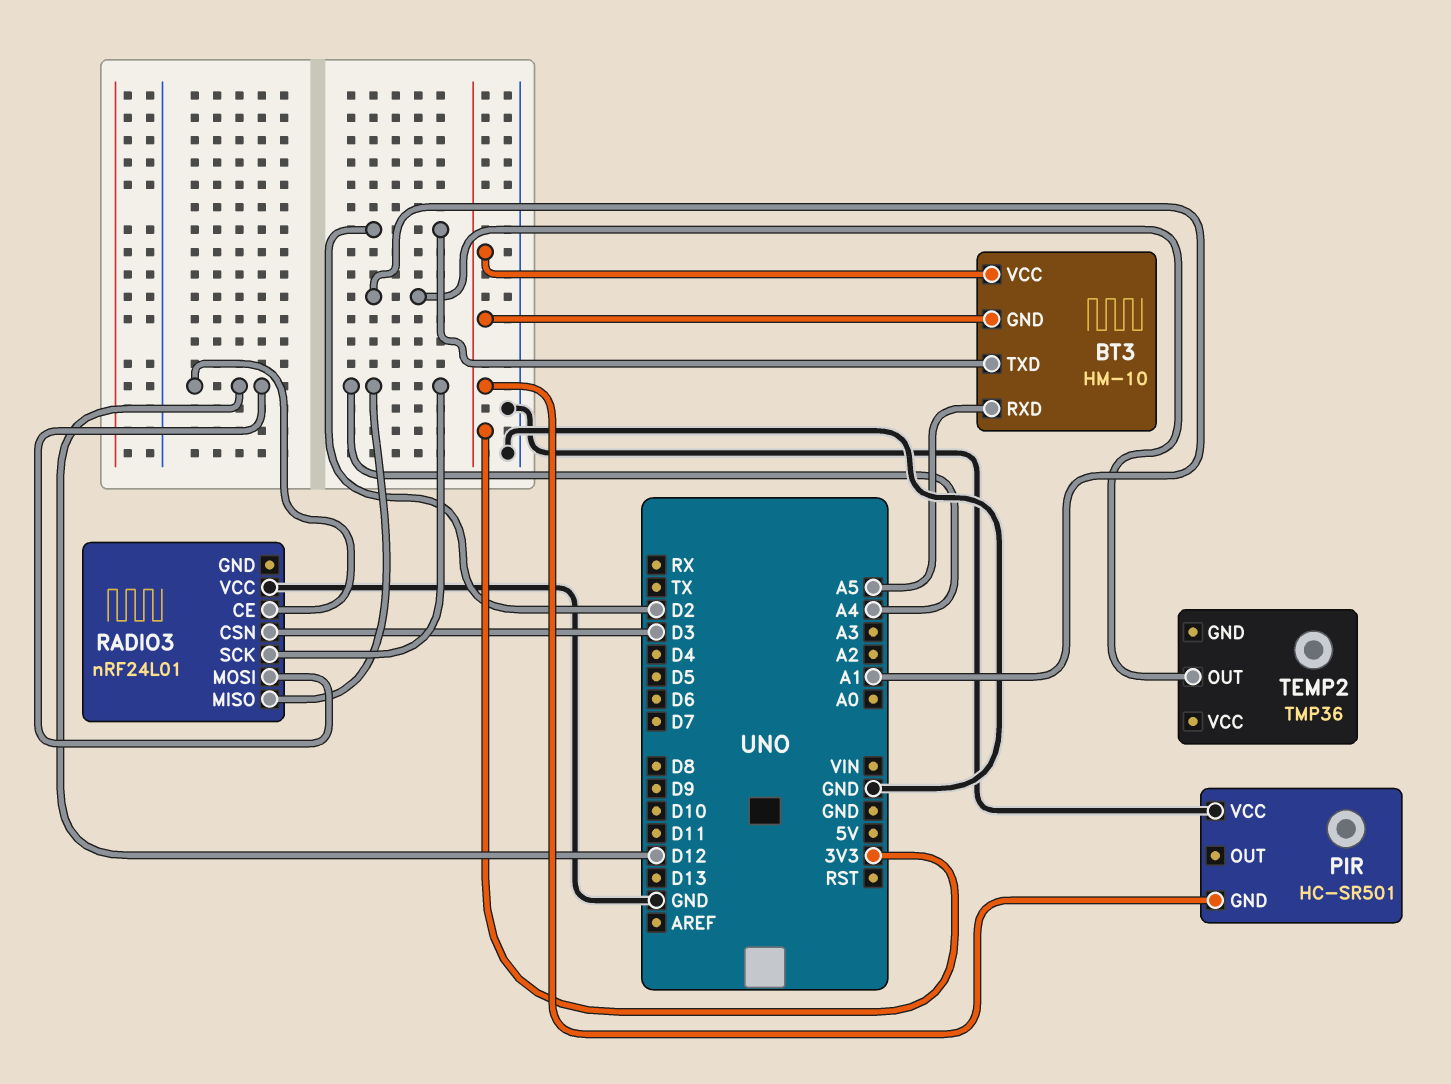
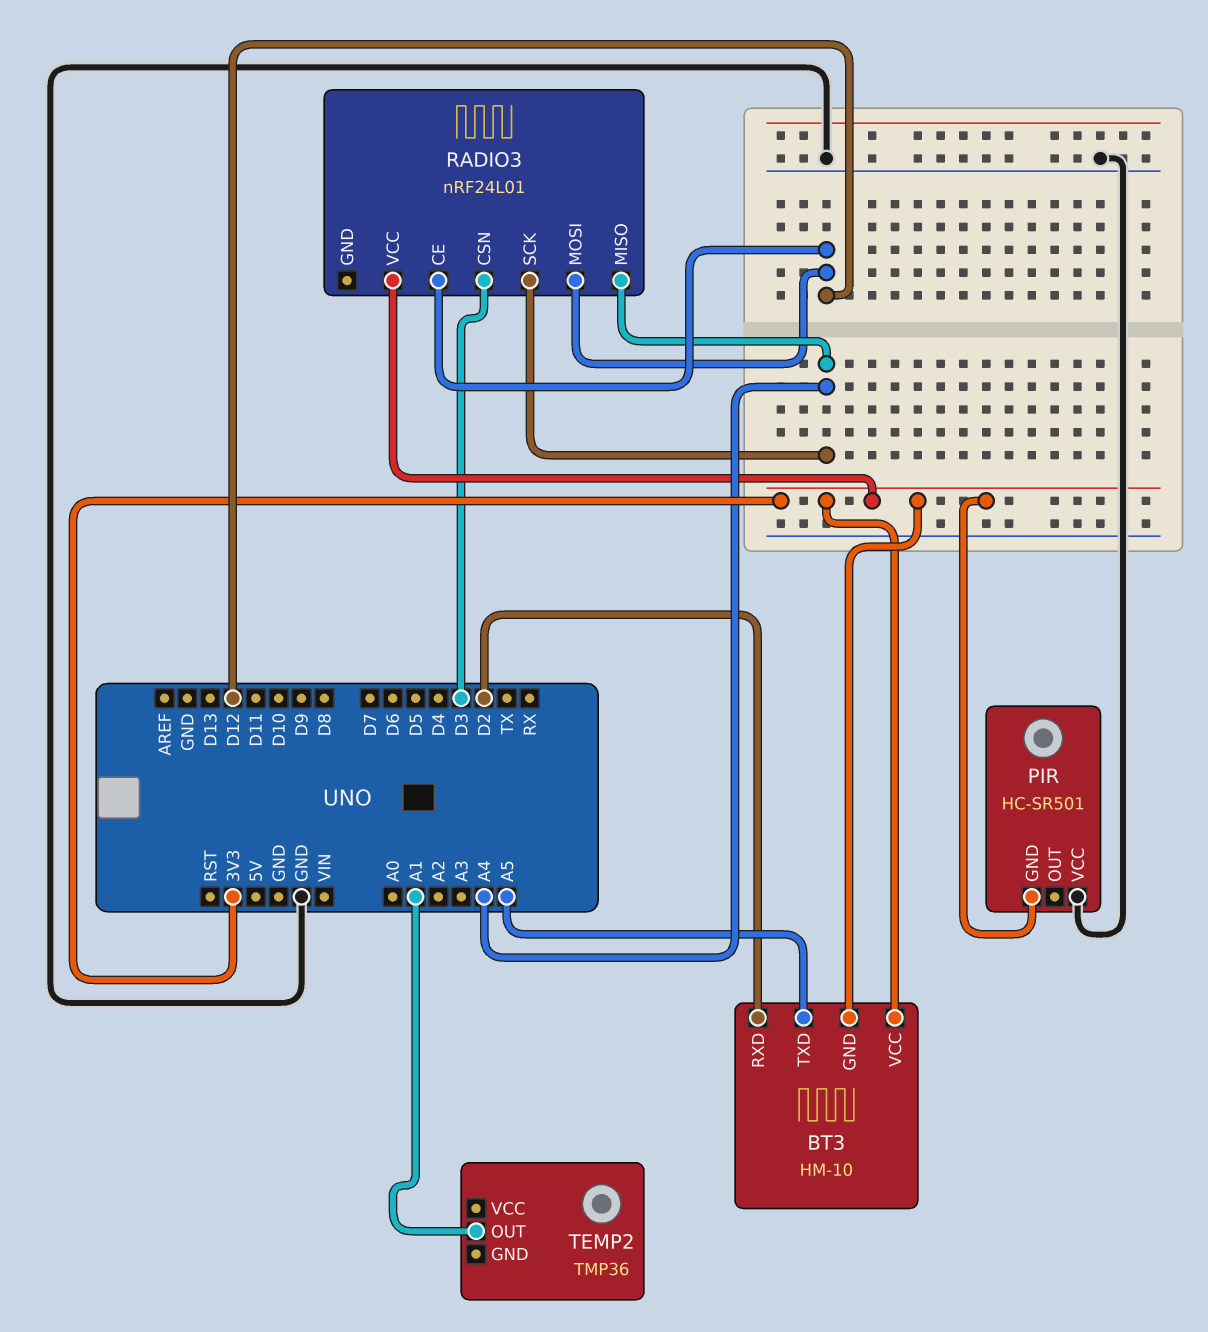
BT3 pin RXD: A5 -> D2
BT3 pin TXD: D2 -> A5
RADIO3 pin VCC: GND -> 3V3

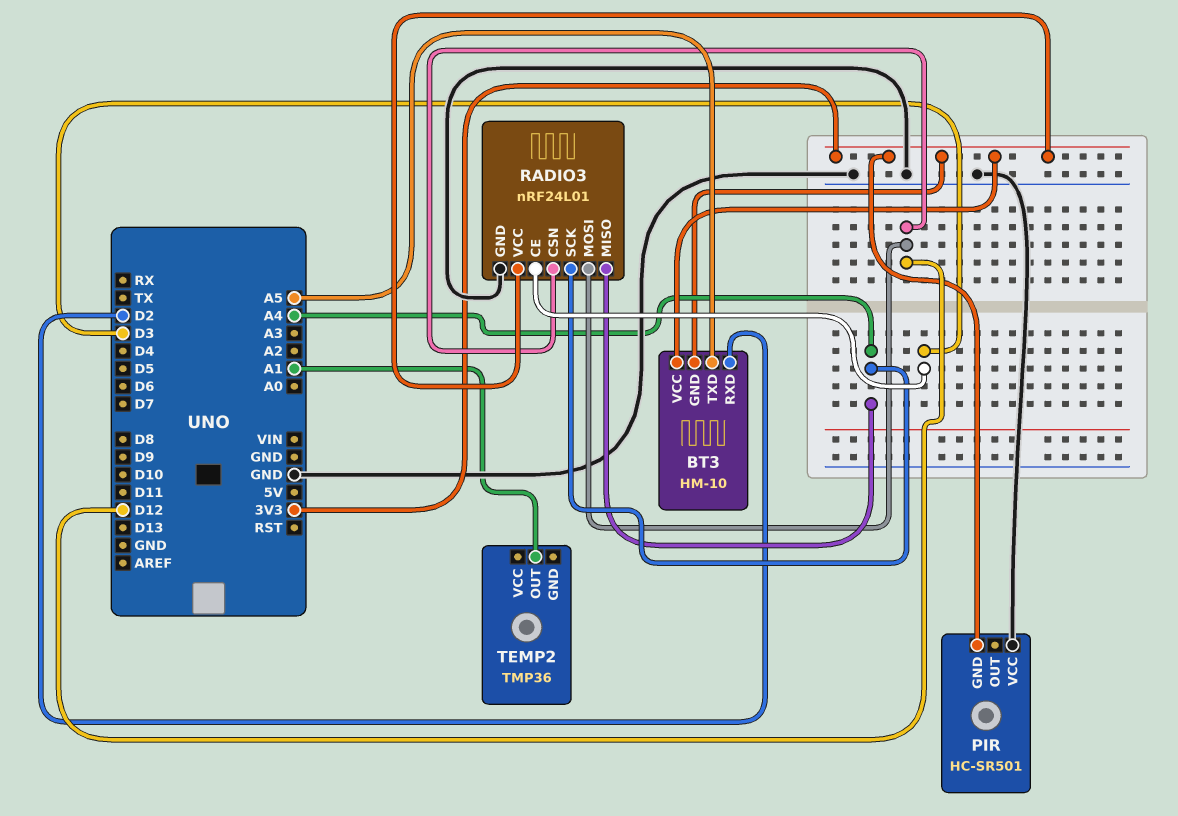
RADIO3 pin CE: D12 -> D3
RADIO3 pin CSN: D3 -> D12
RADIO3 pin GND: none -> GND

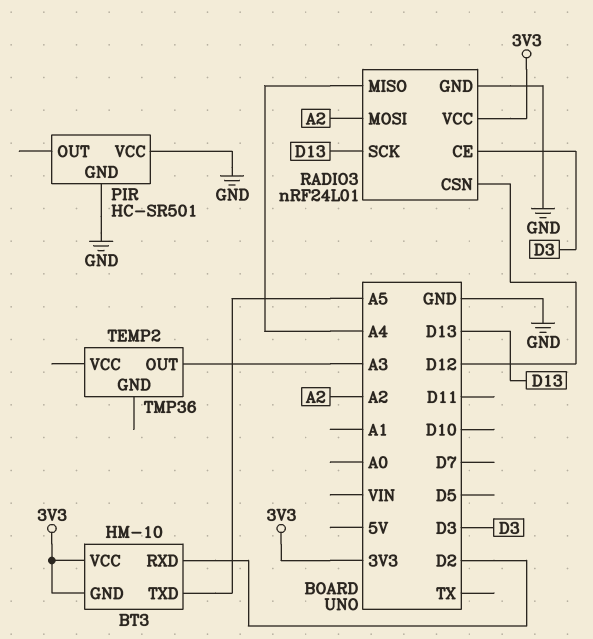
PIR pin GND: 3V3 -> GND
RADIO3 pin MOSI: D12 -> A2
RADIO3 pin SCK: A4 -> D13
TEMP2 pin OUT: A1 -> A3

